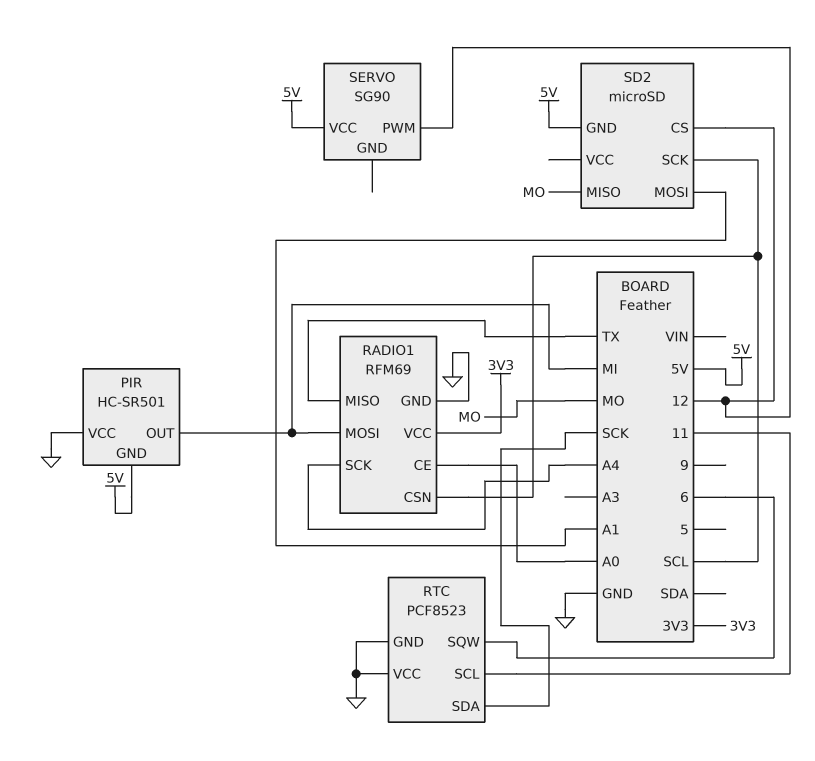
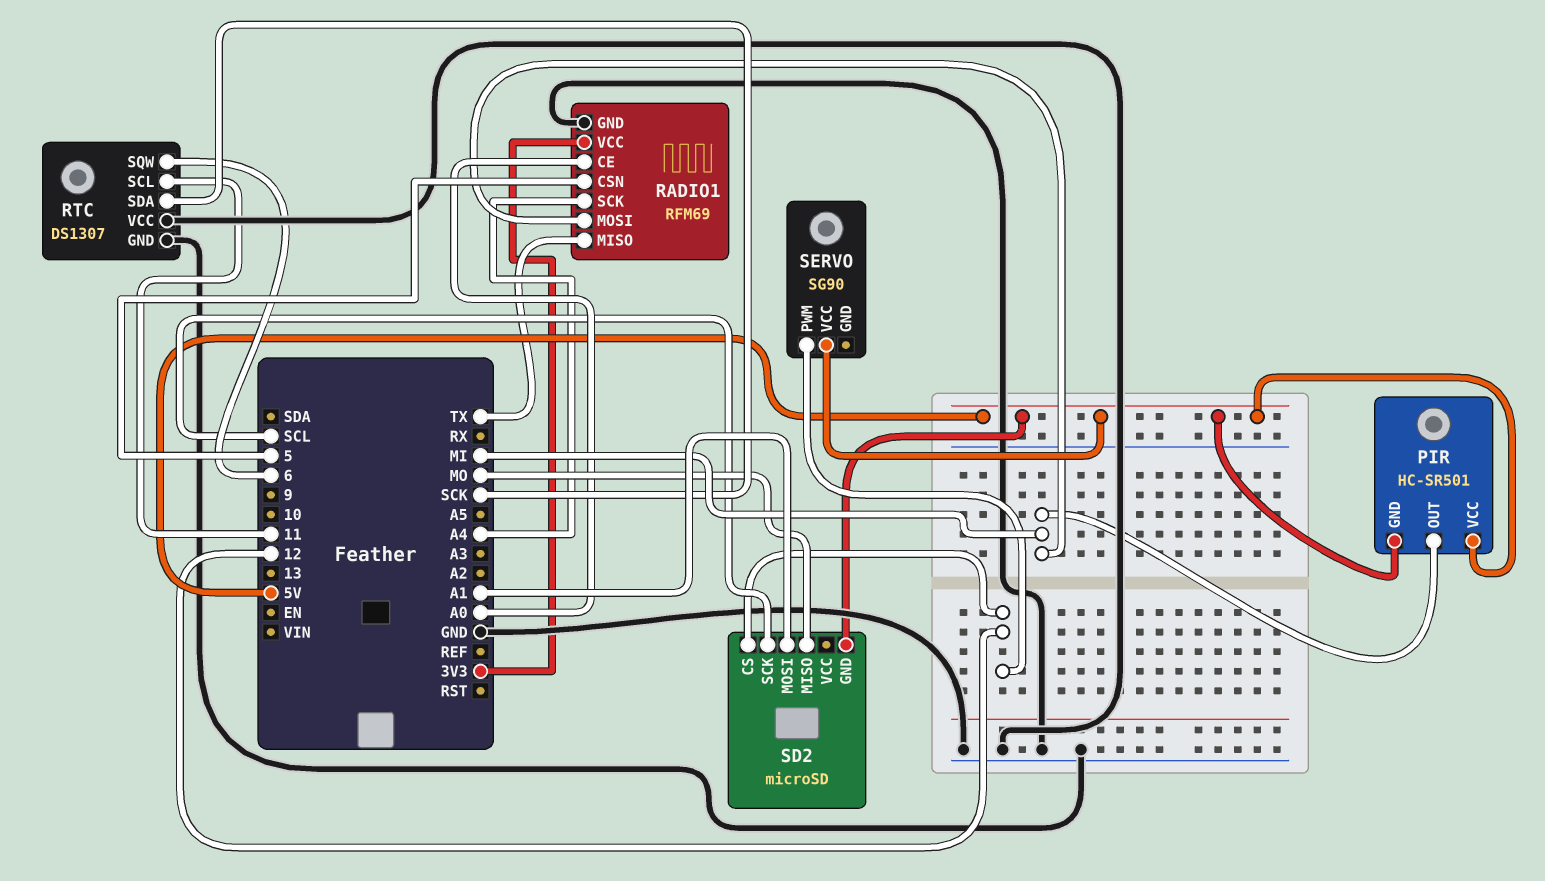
PIR pin VCC: GND -> 5V
RADIO1 pin CSN: SCL -> 5
RTC: PCF8523 -> DS1307

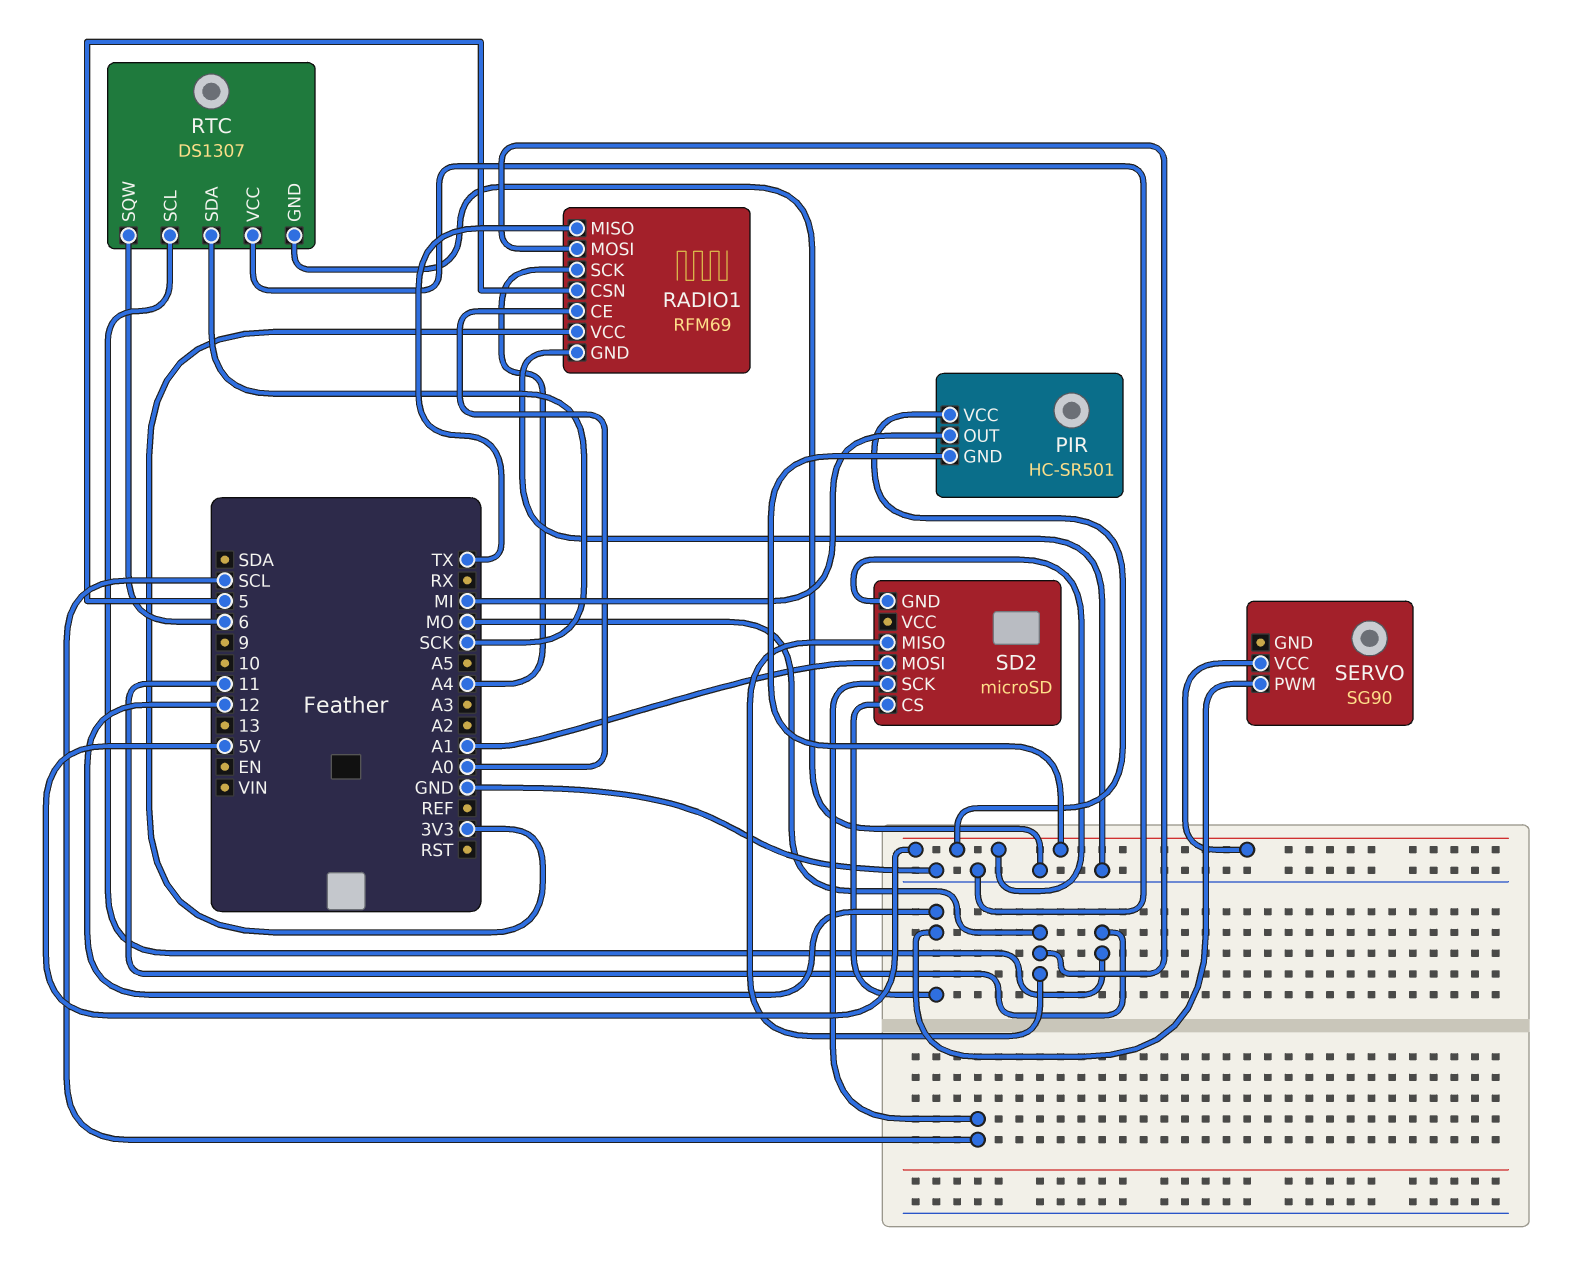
RADIO1 pin MOSI: MI -> MO

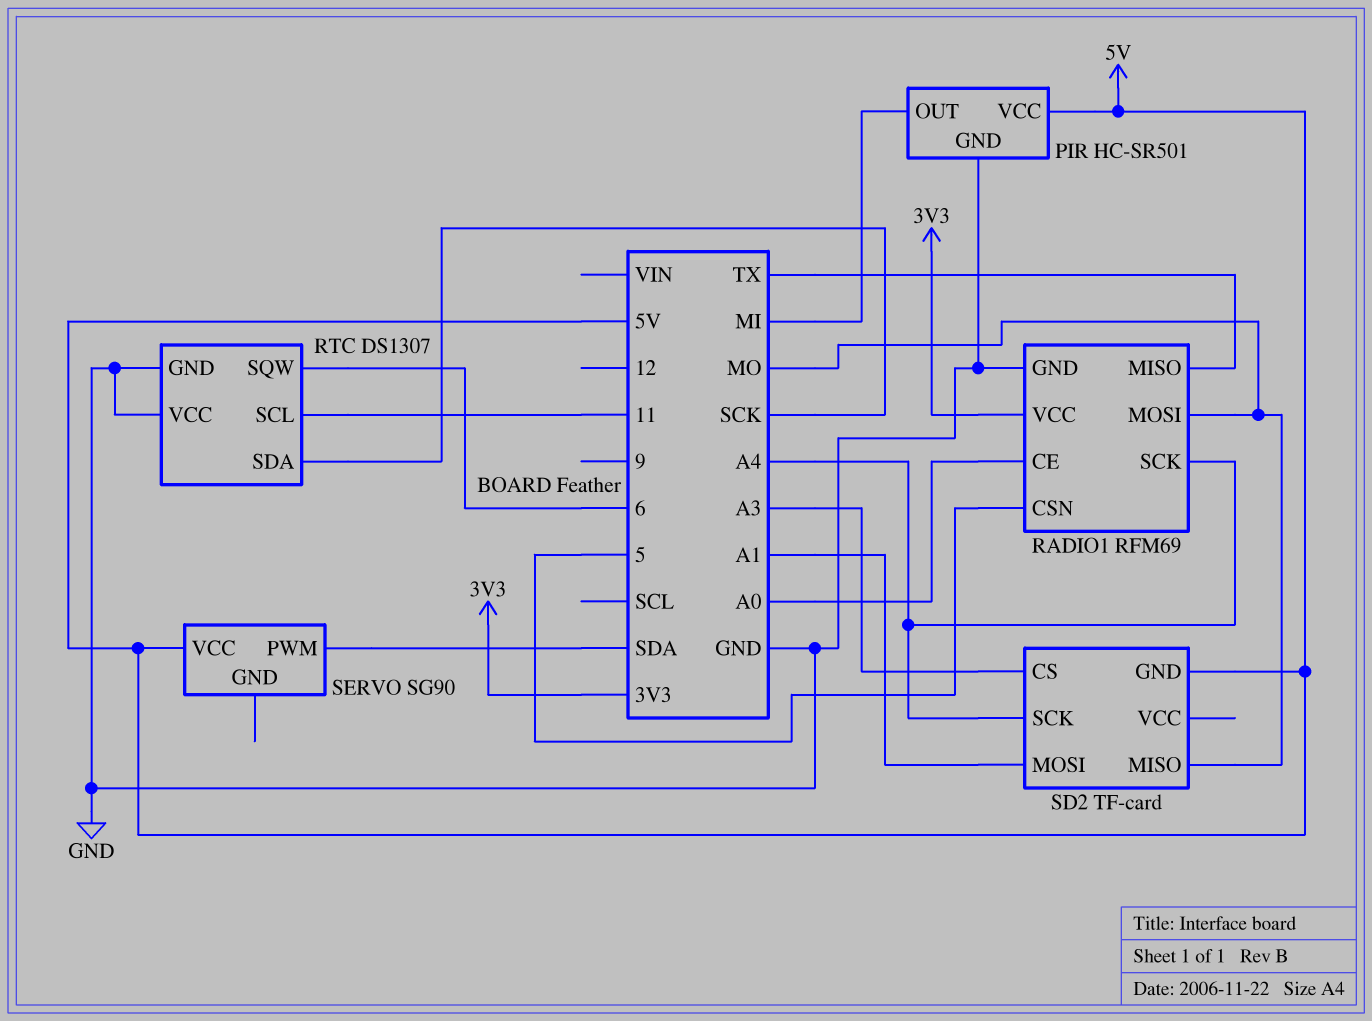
PIR pin GND: 5V -> GND
SD2: microSD -> TF-card
SD2 pin CS: 12 -> A3
SD2 pin SCK: SCL -> A4
SERVO pin PWM: 12 -> SDA

